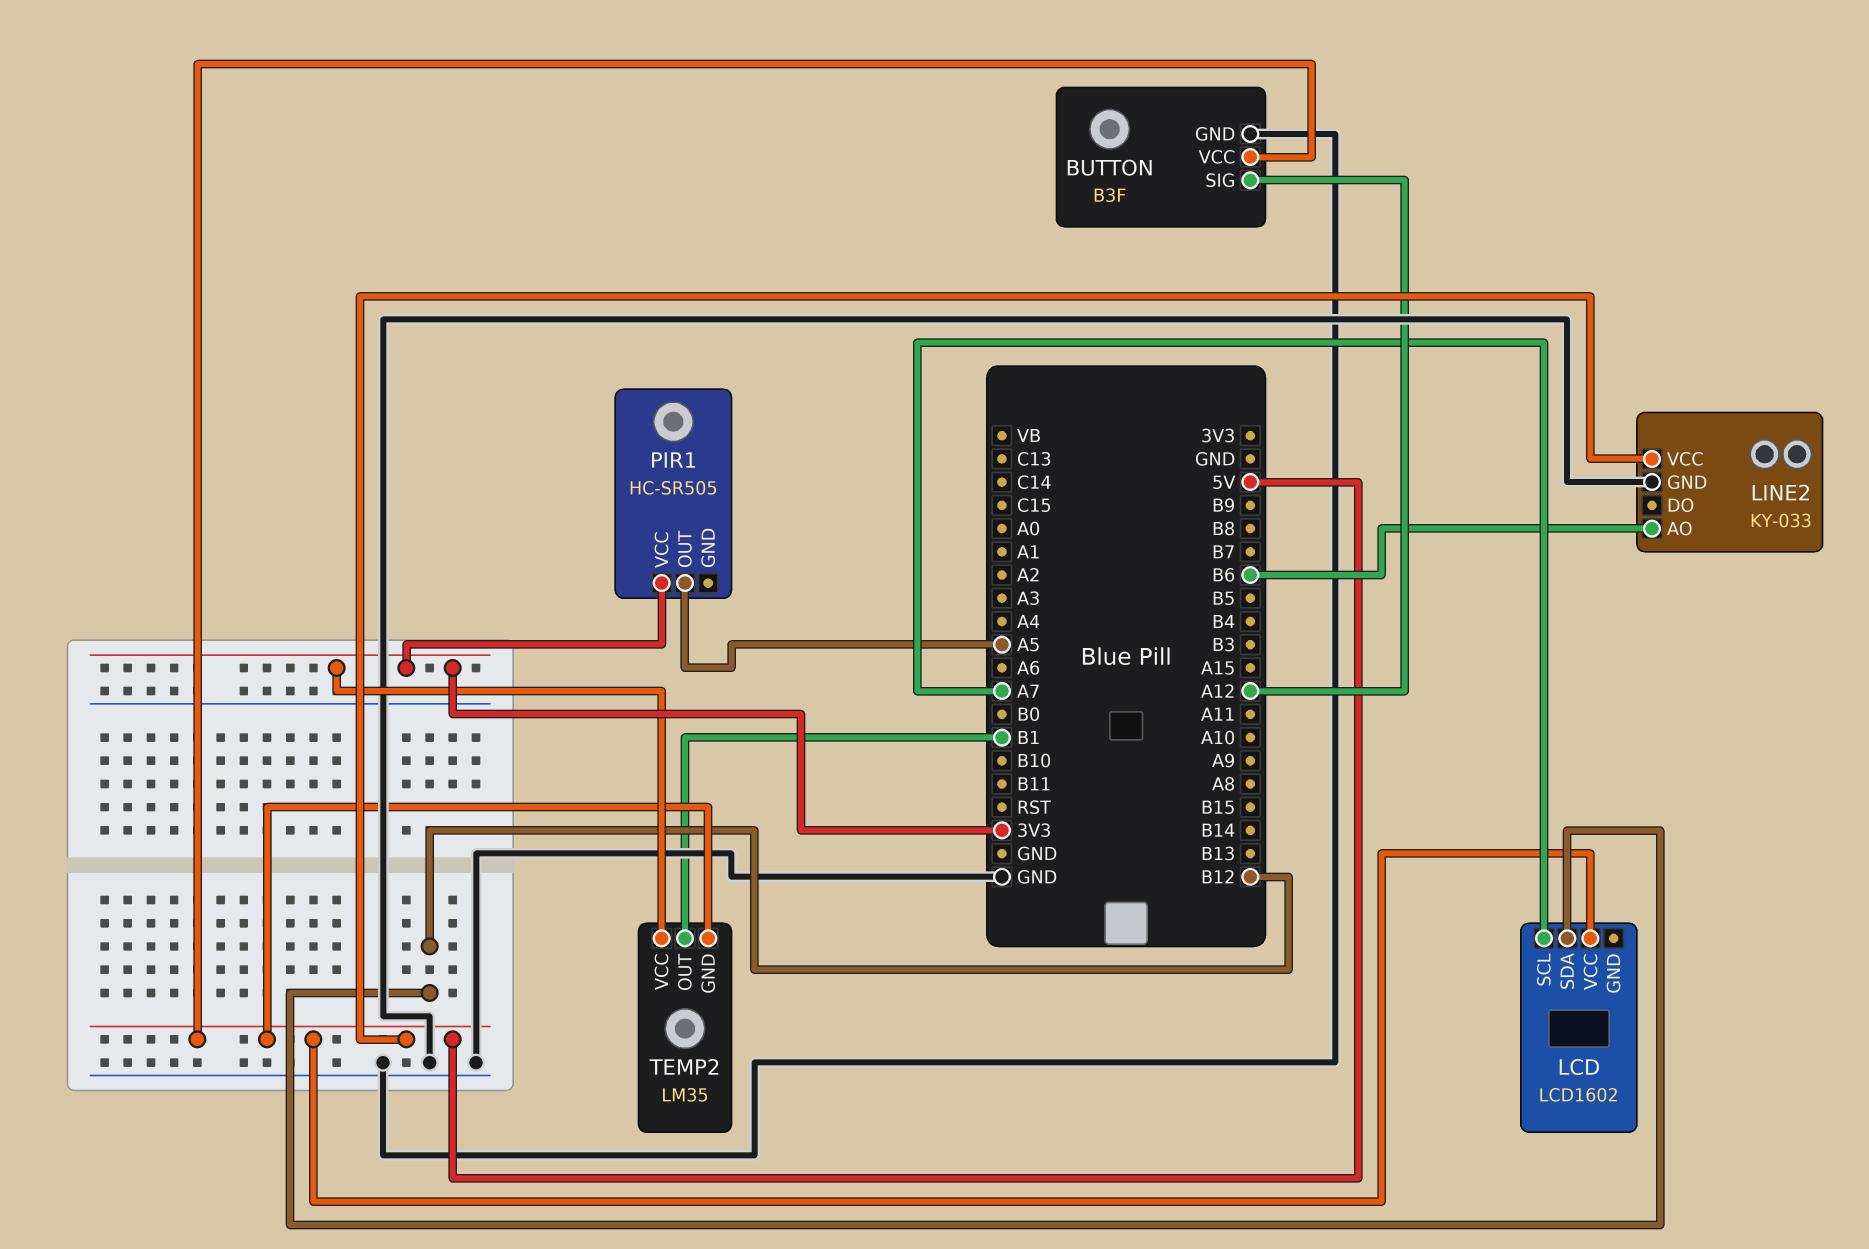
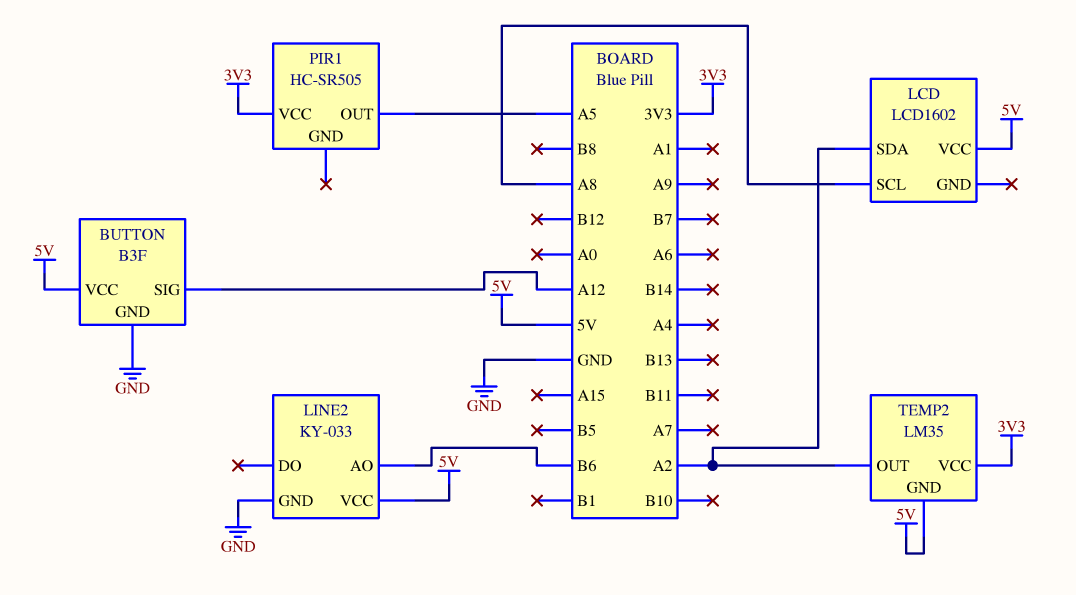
LCD pin SCL: A7 -> A8
LCD pin SDA: B12 -> A2
TEMP2 pin OUT: B1 -> A2

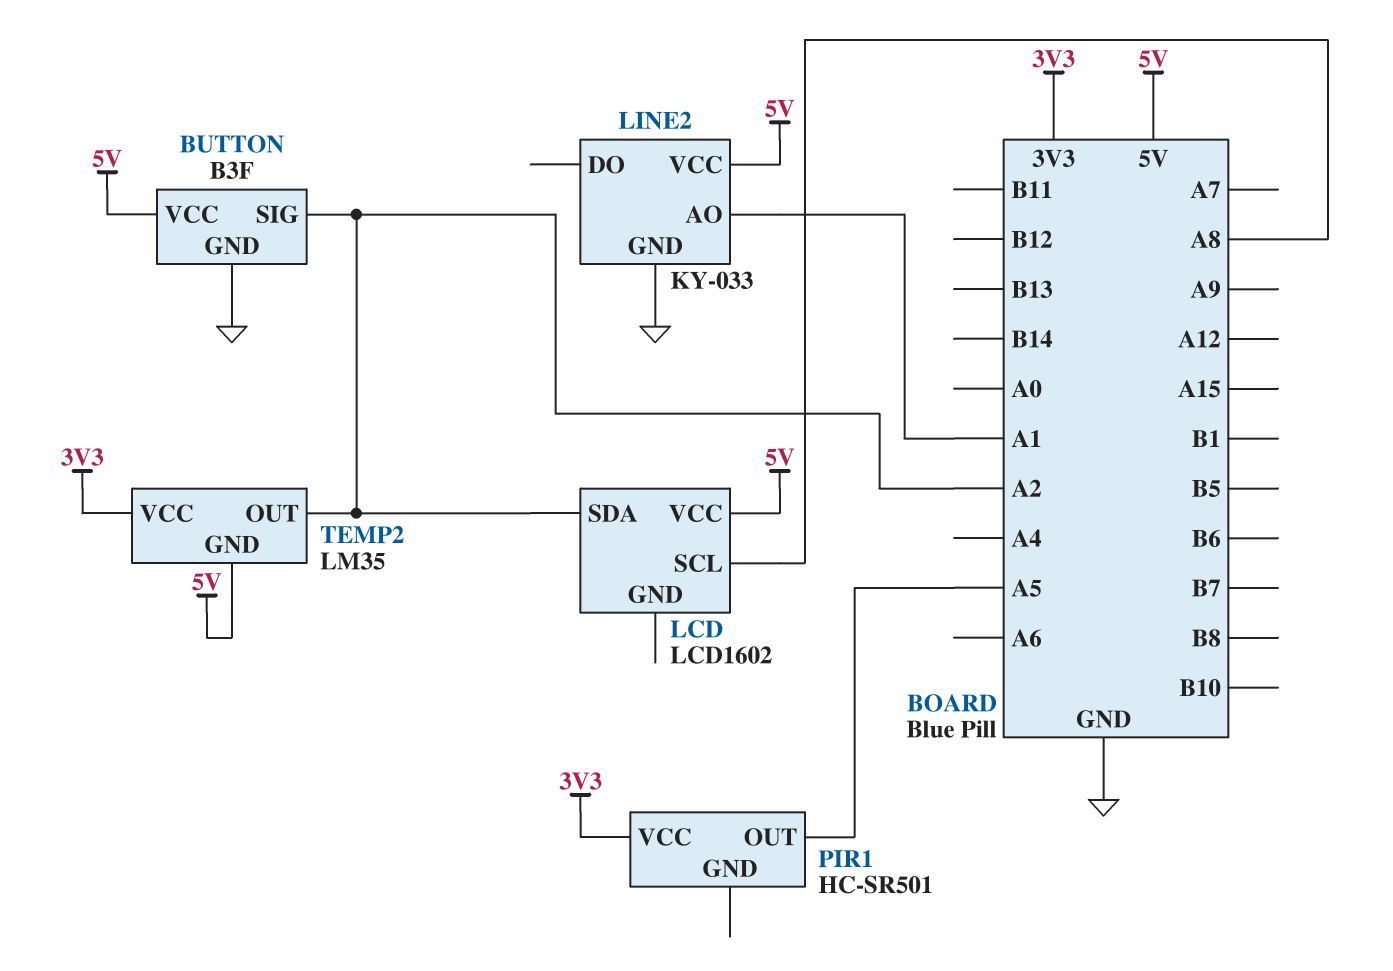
BUTTON pin SIG: A12 -> A2
LINE2 pin AO: B6 -> A1
PIR1: HC-SR505 -> HC-SR501

